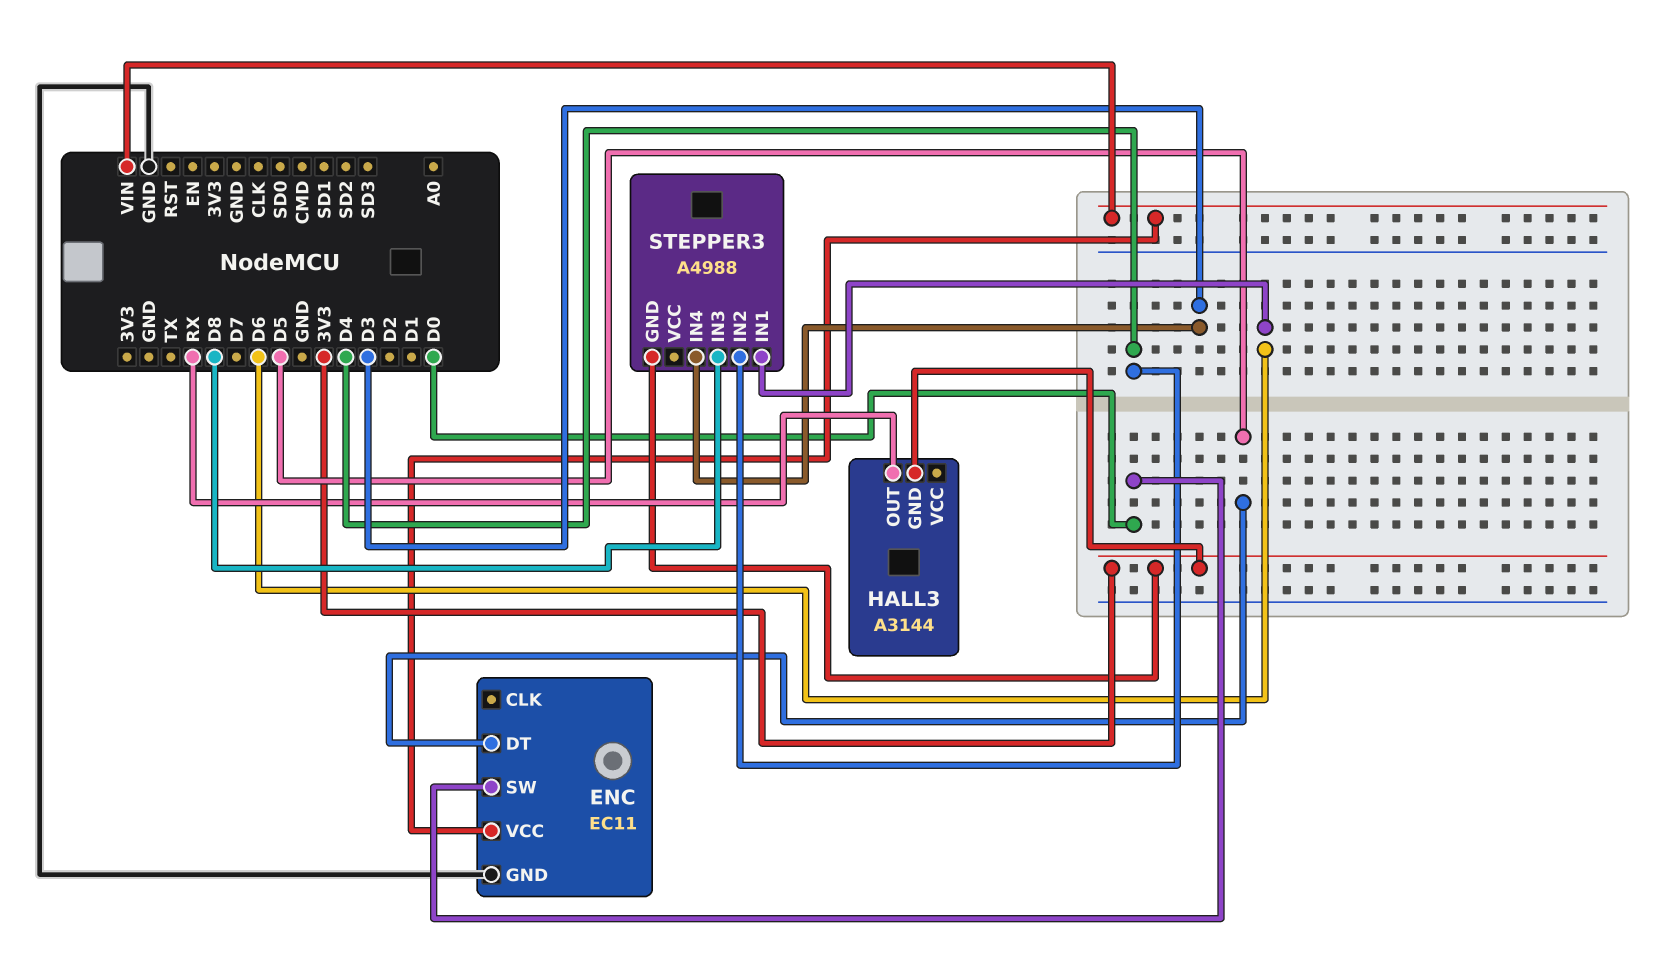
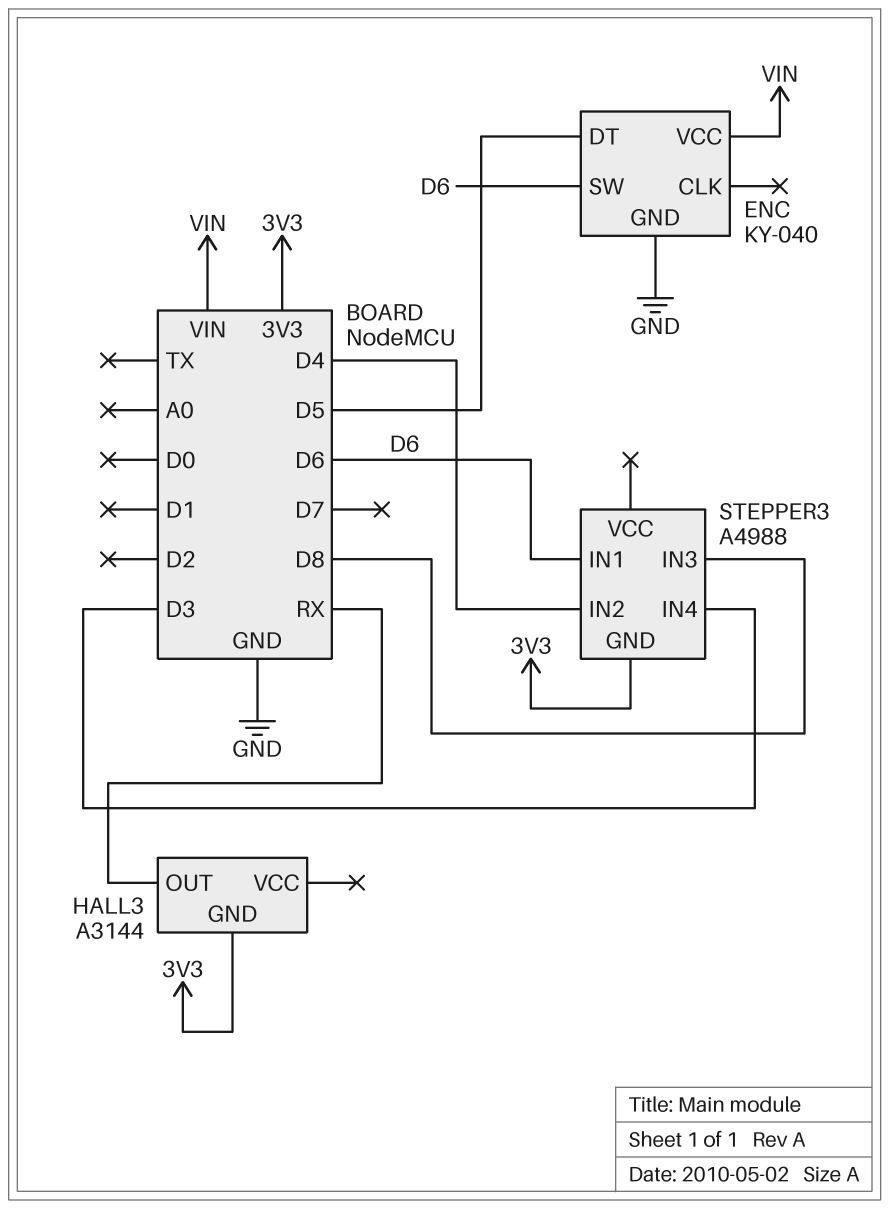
ENC: EC11 -> KY-040
ENC pin SW: D0 -> D6

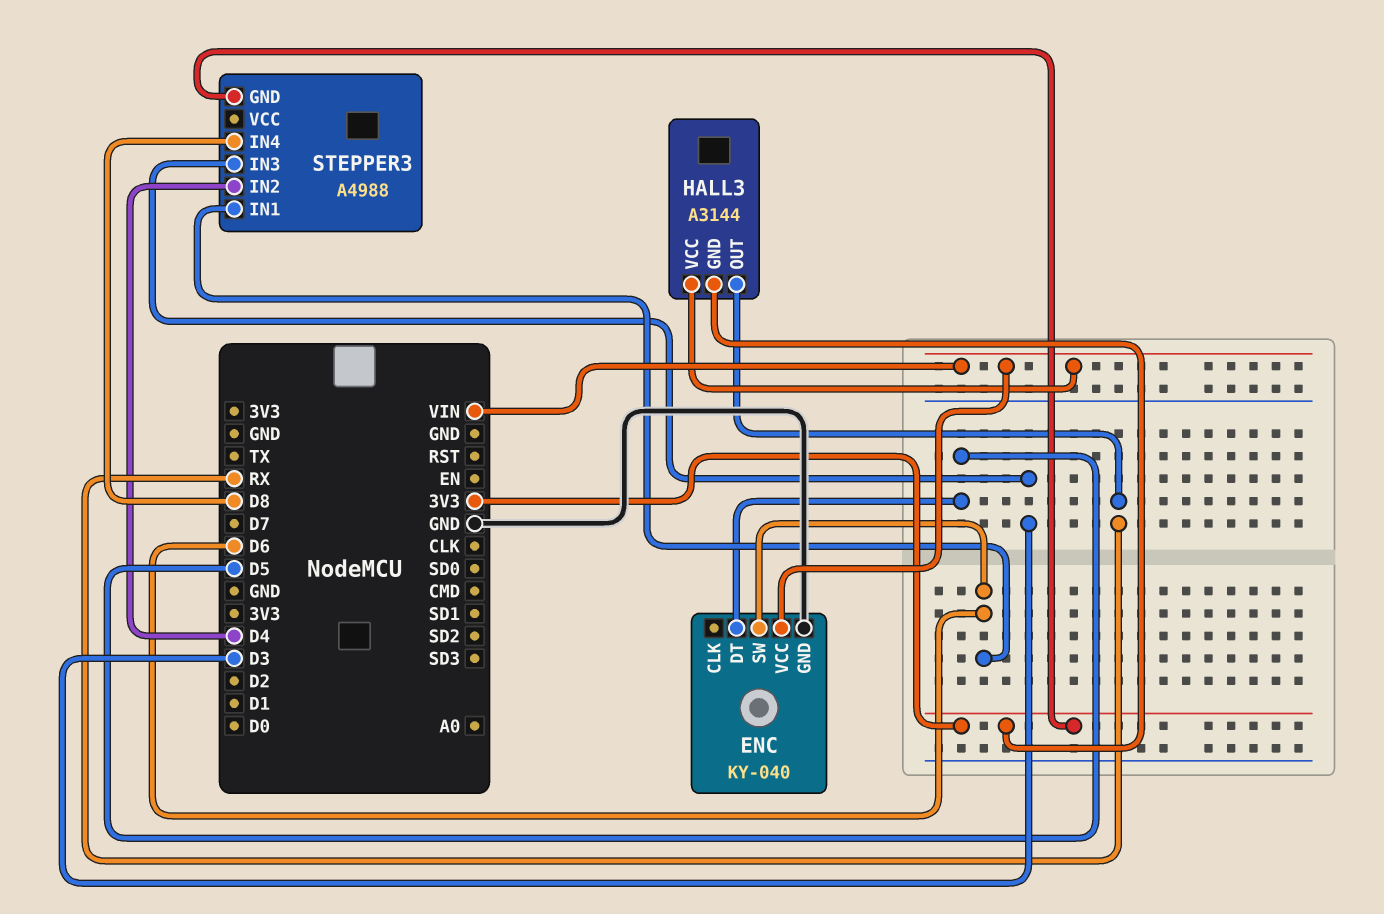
HALL3 pin VCC: none -> VIN
STEPPER3 pin IN3: D8 -> D3
STEPPER3 pin IN4: D3 -> D8

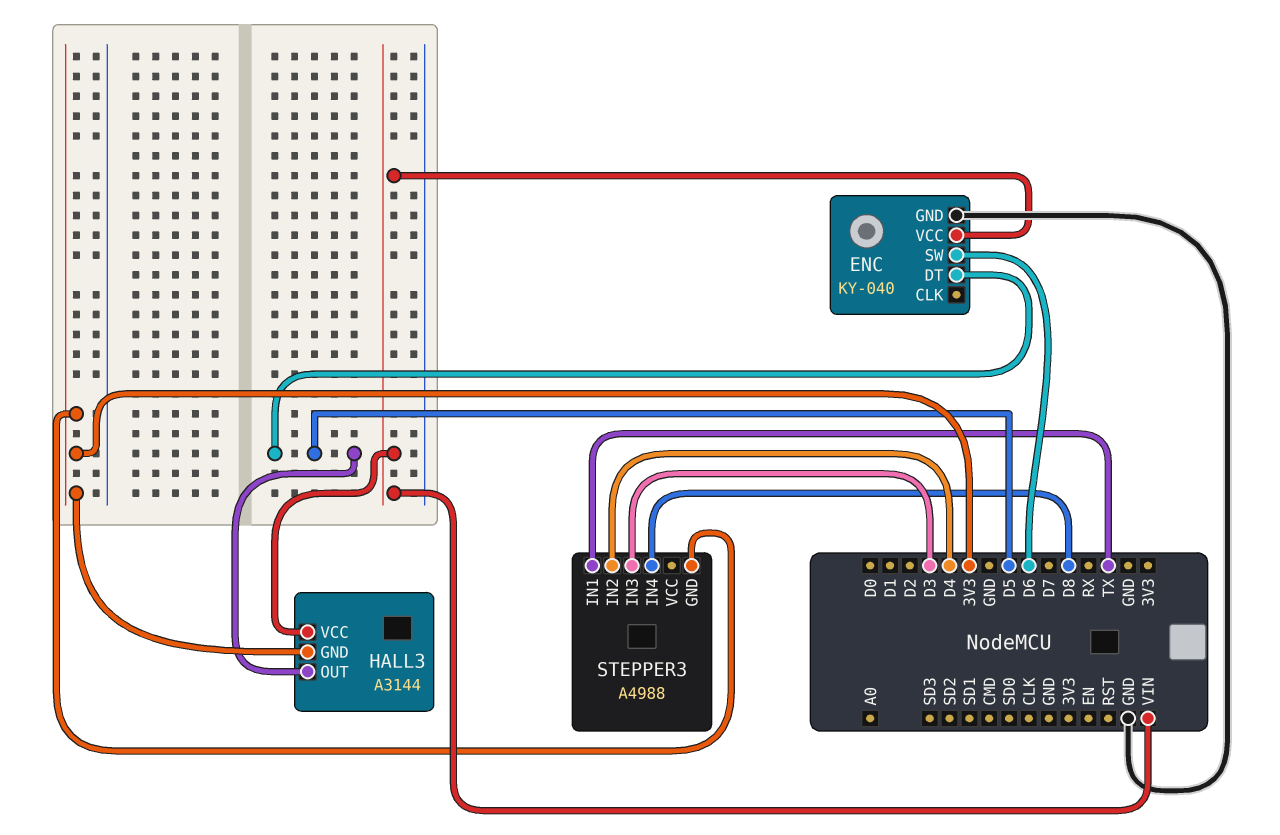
HALL3 pin OUT: RX -> D5
STEPPER3 pin IN1: D6 -> TX

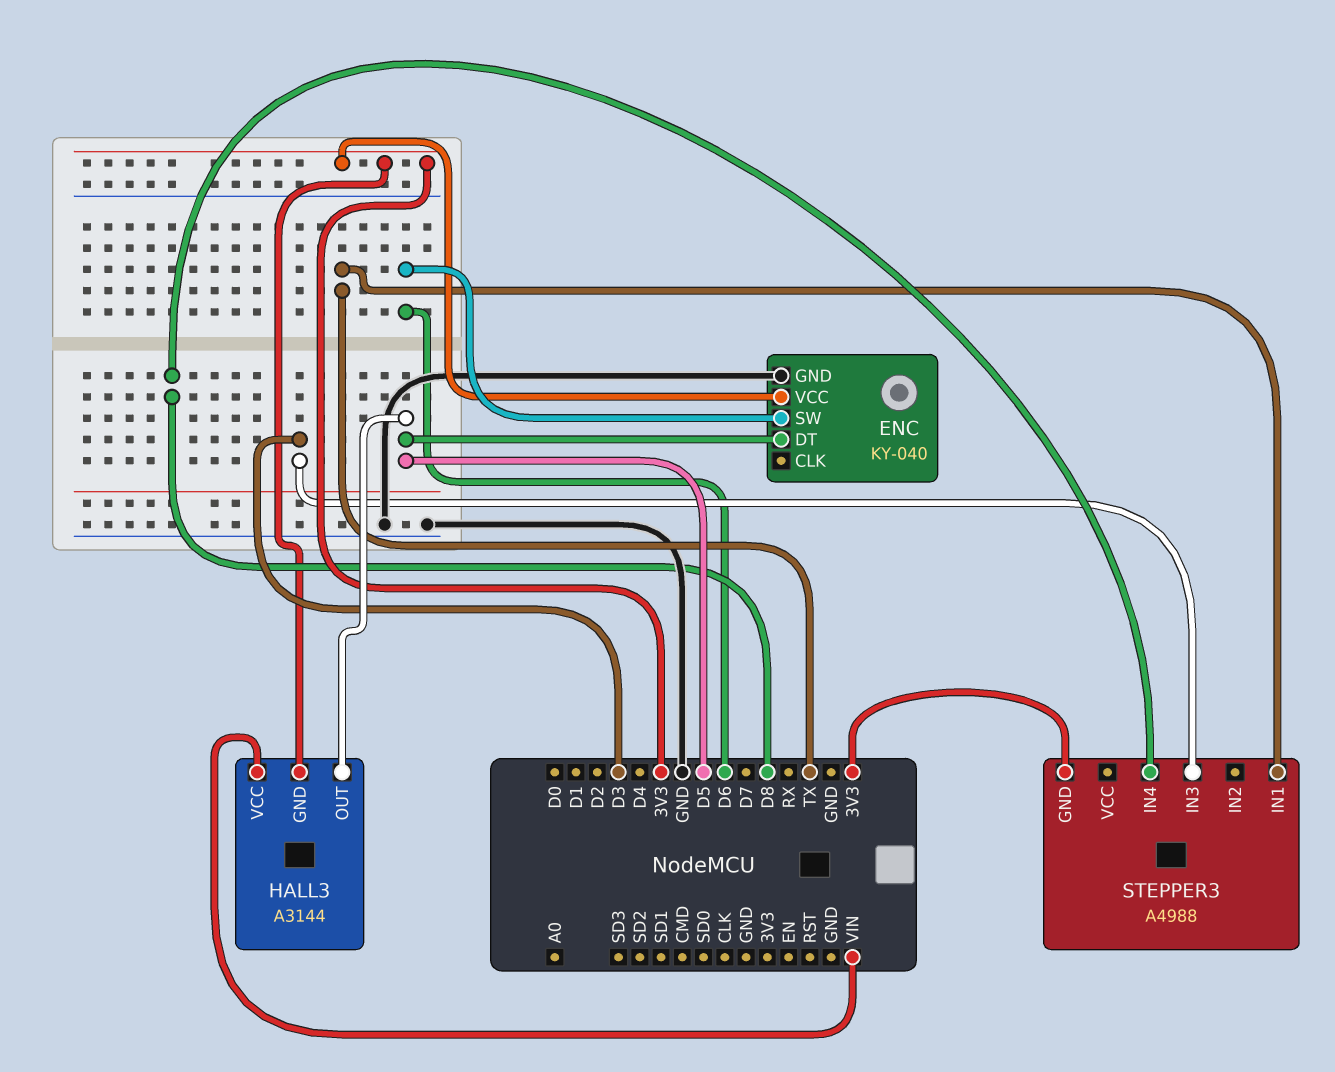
ENC pin VCC: VIN -> 3V3
STEPPER3 pin IN2: D4 -> none

